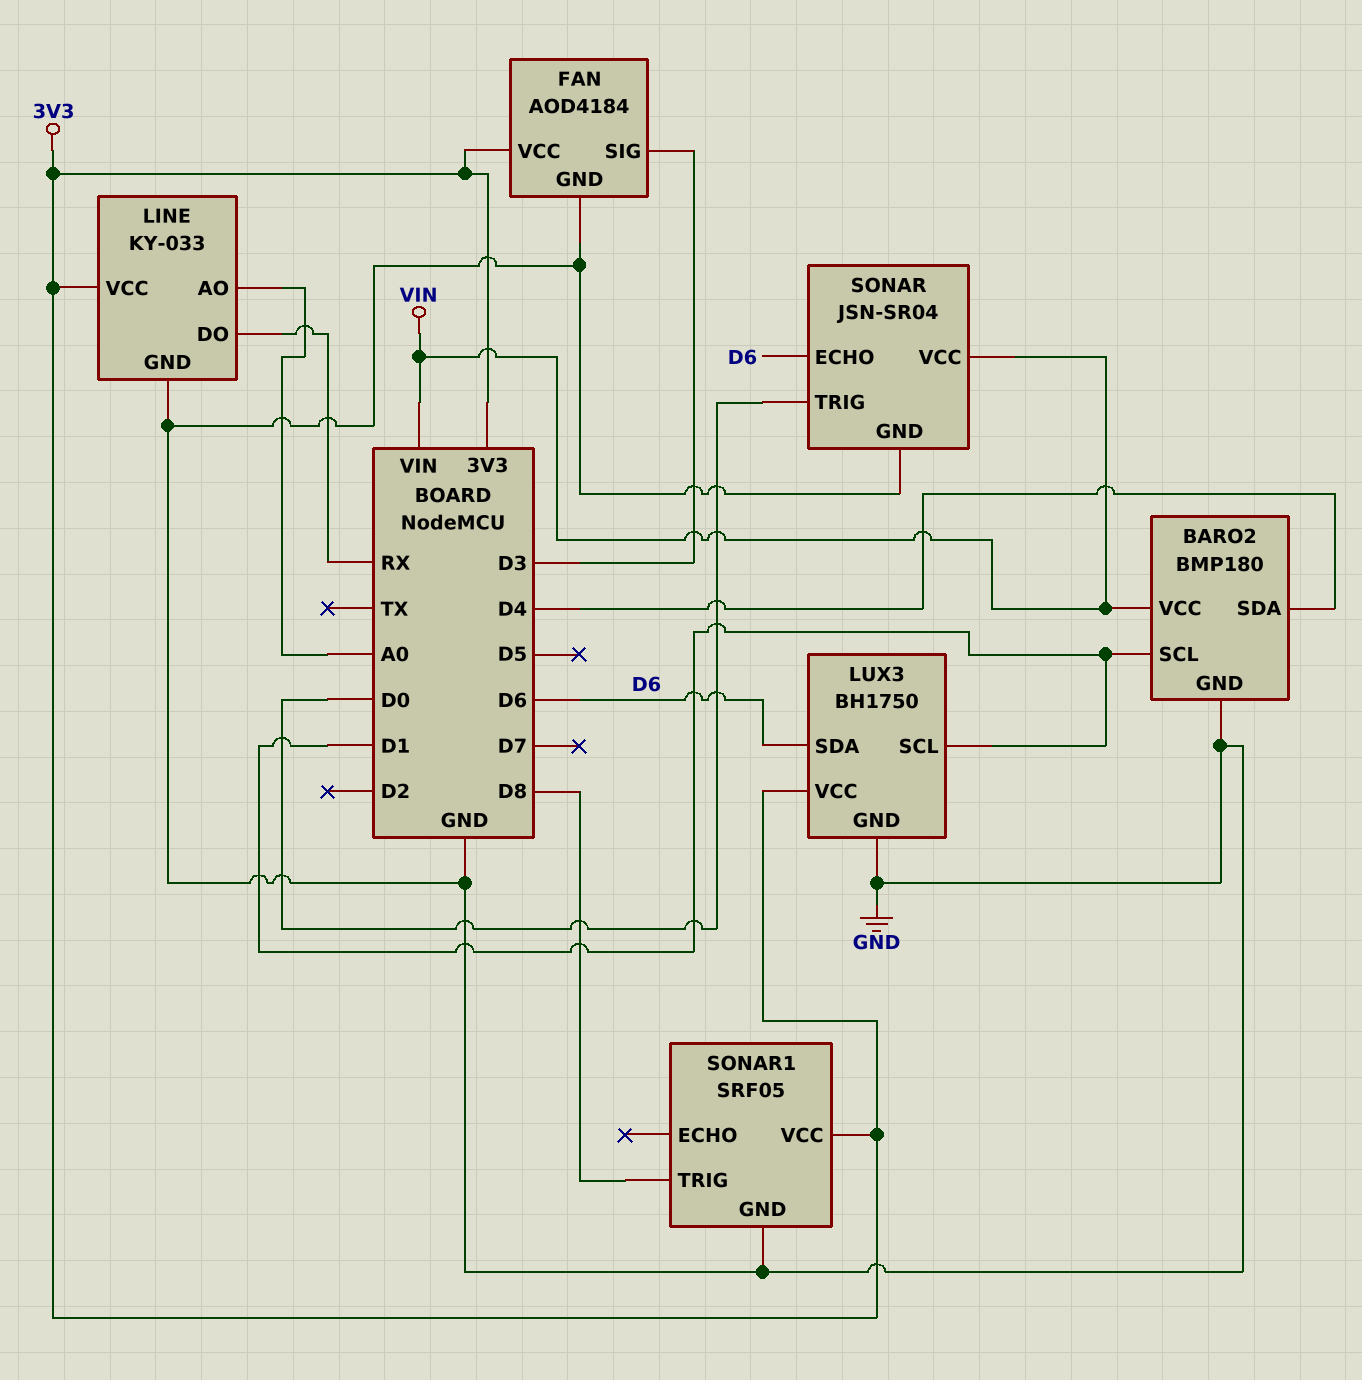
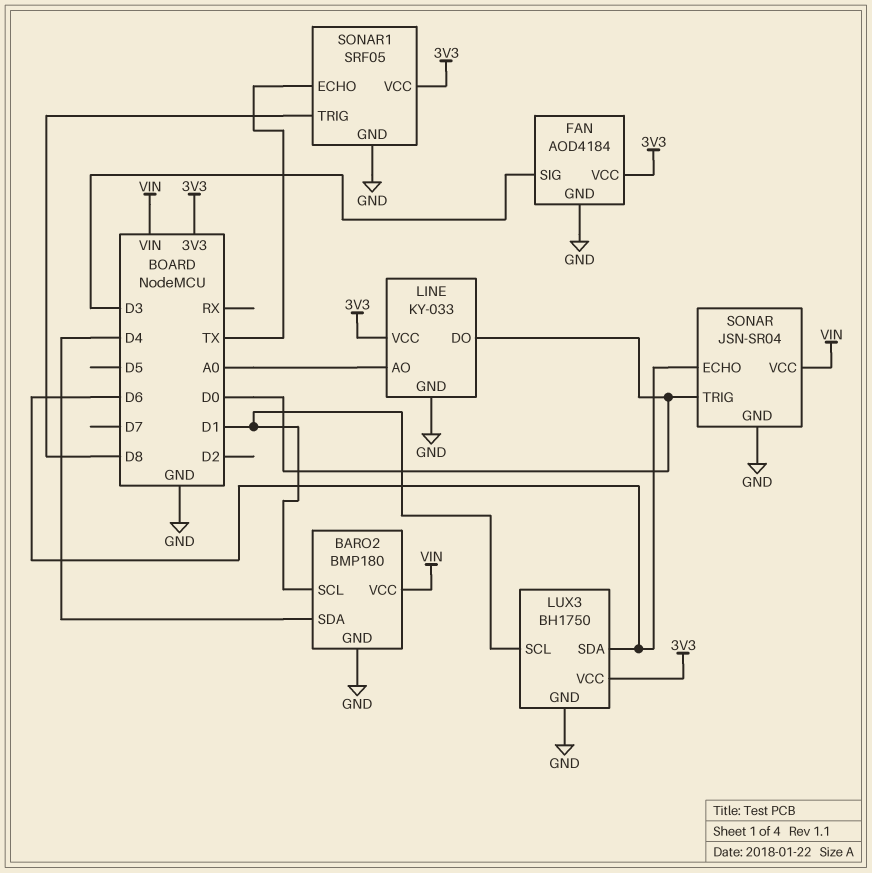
LINE pin DO: RX -> D0
SONAR1 pin ECHO: none -> TX

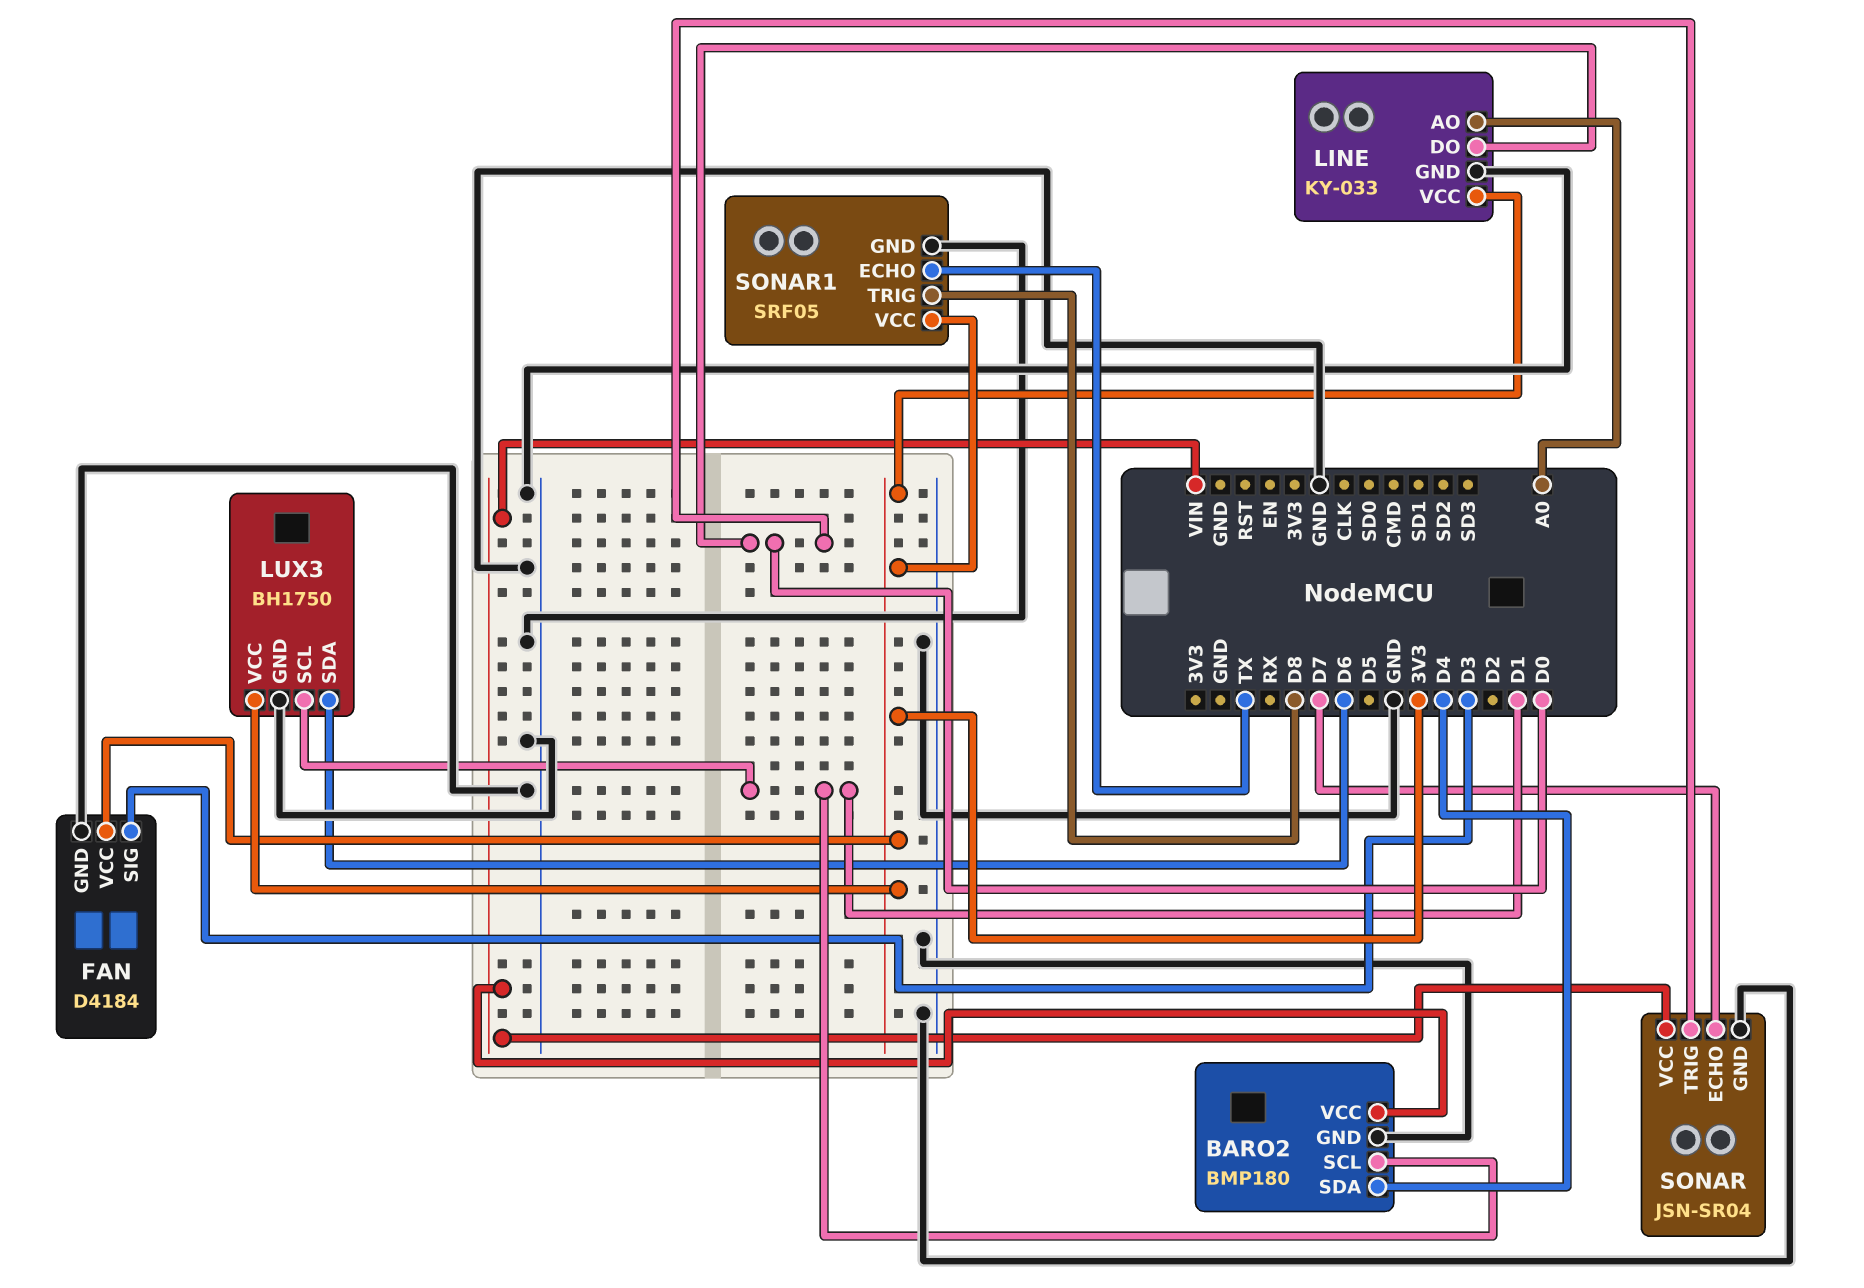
FAN: AOD4184 -> D4184
SONAR pin ECHO: D6 -> D7

